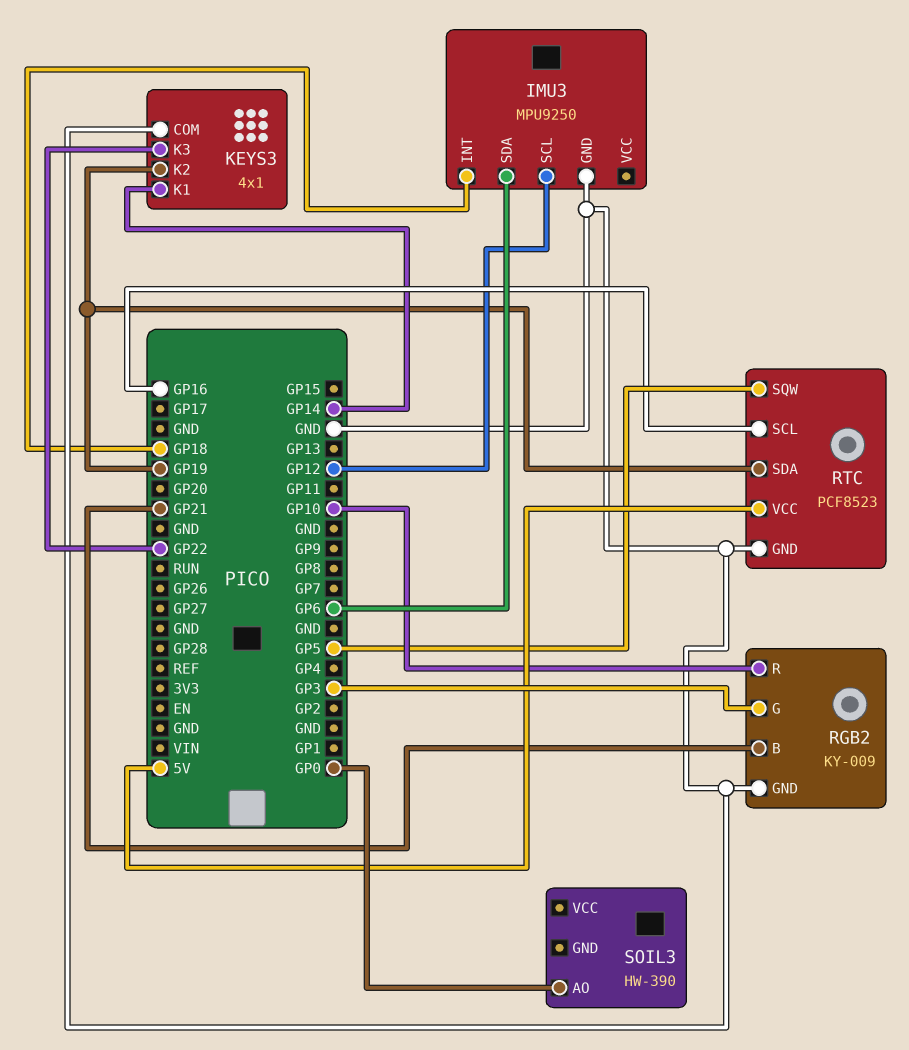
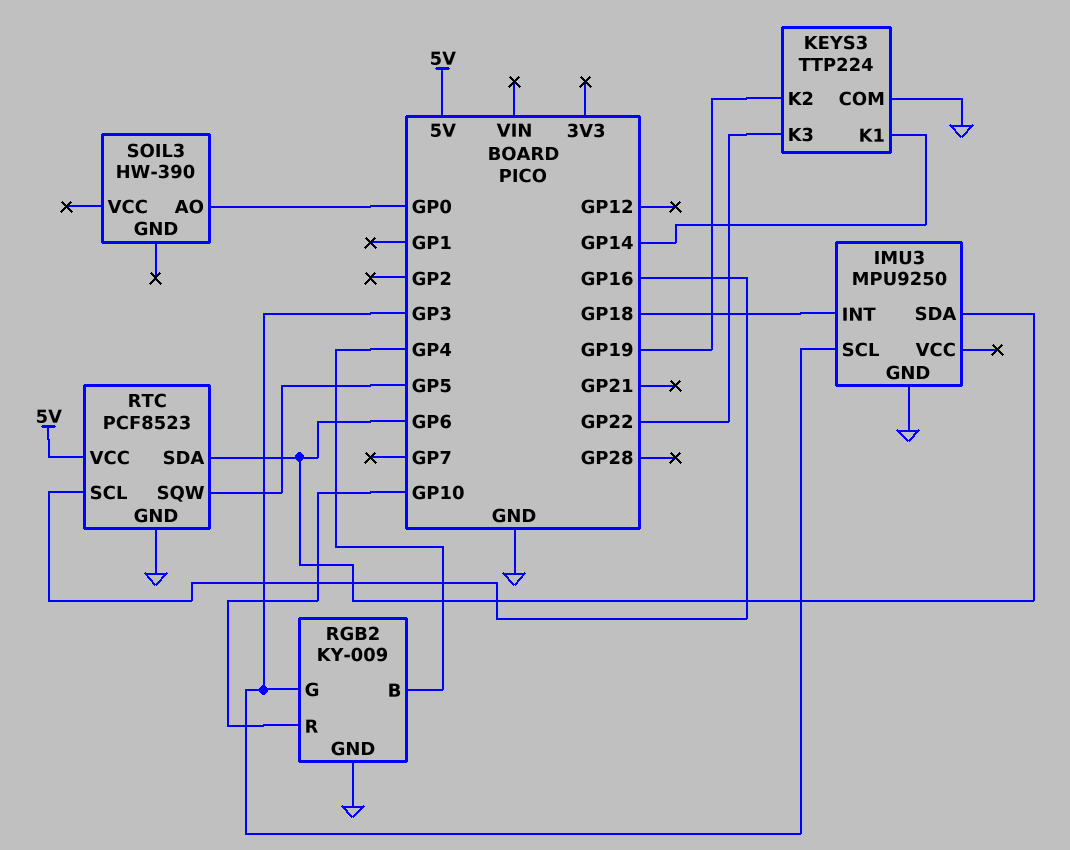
IMU3 pin SCL: GP12 -> GP3
KEYS3: 4x1 -> TTP224
RGB2 pin B: GP21 -> GP4
RTC pin SDA: GP19 -> GP6

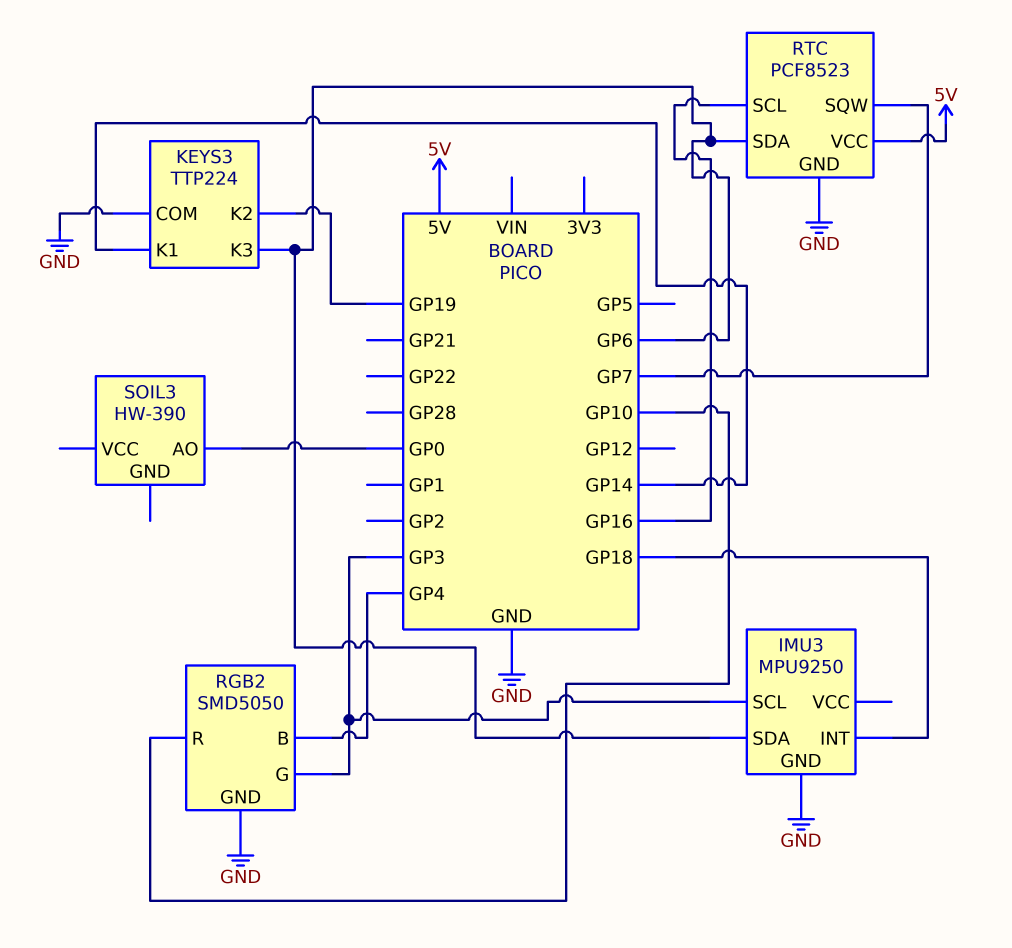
KEYS3 pin K3: GP22 -> GP6
RGB2: KY-009 -> SMD5050
RTC pin SQW: GP5 -> GP7

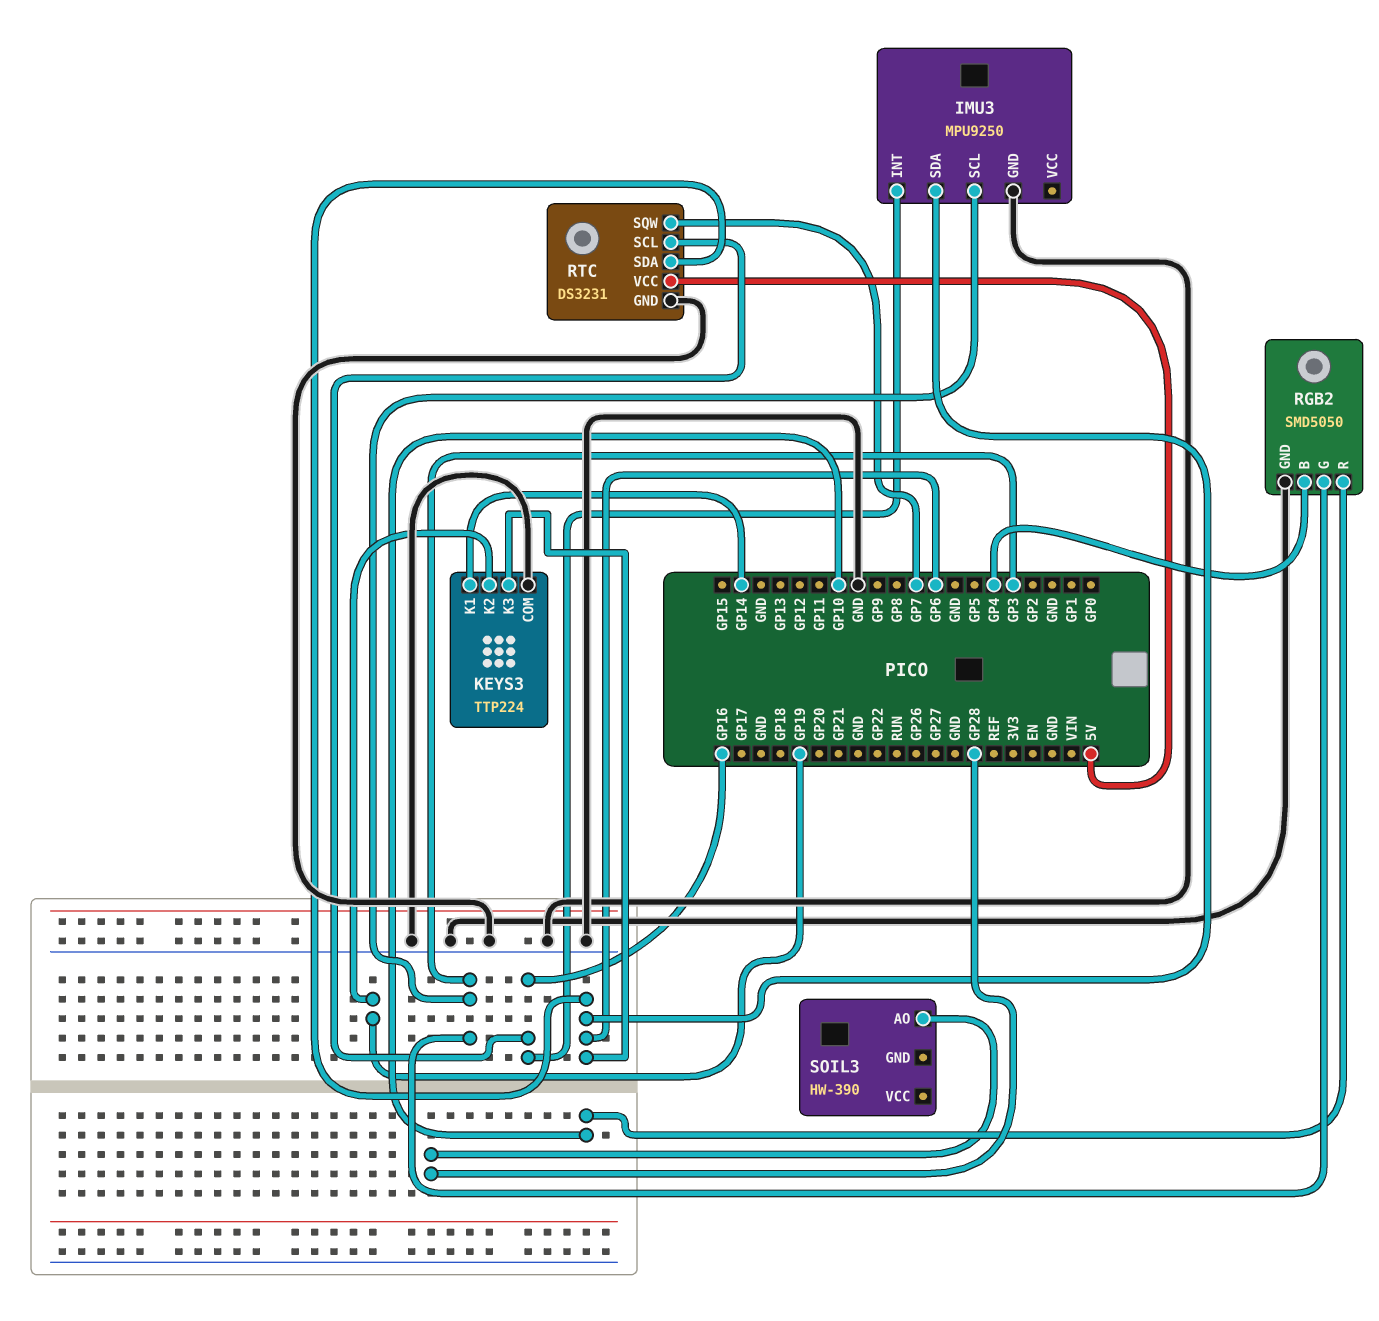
IMU3 pin INT: GP18 -> GP16
RTC: PCF8523 -> DS3231
SOIL3 pin AO: GP0 -> GP28

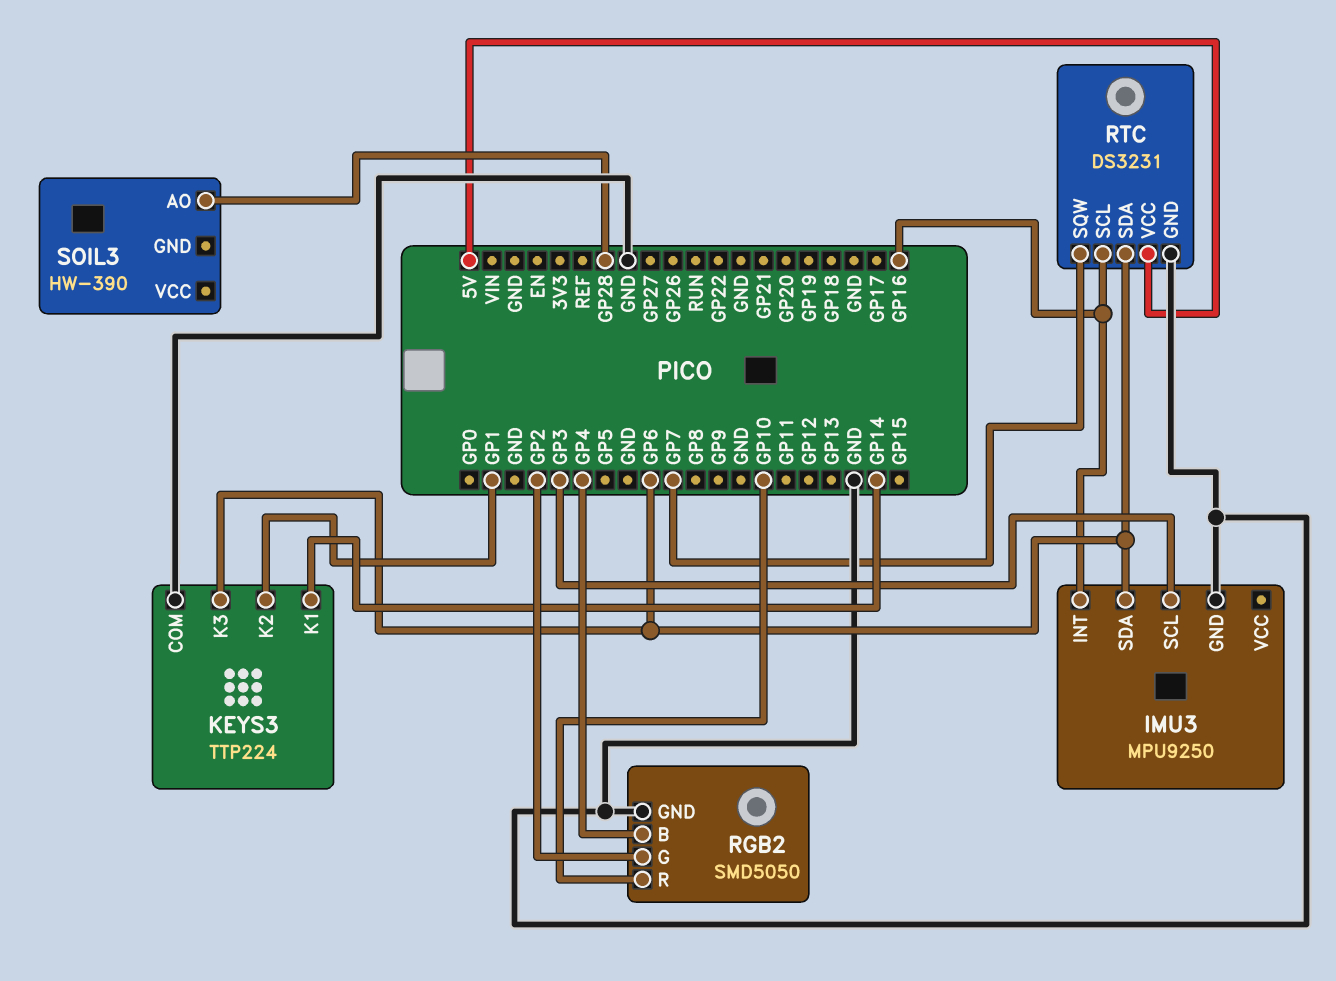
KEYS3 pin K2: GP19 -> GP1
RGB2 pin G: GP3 -> GP2

